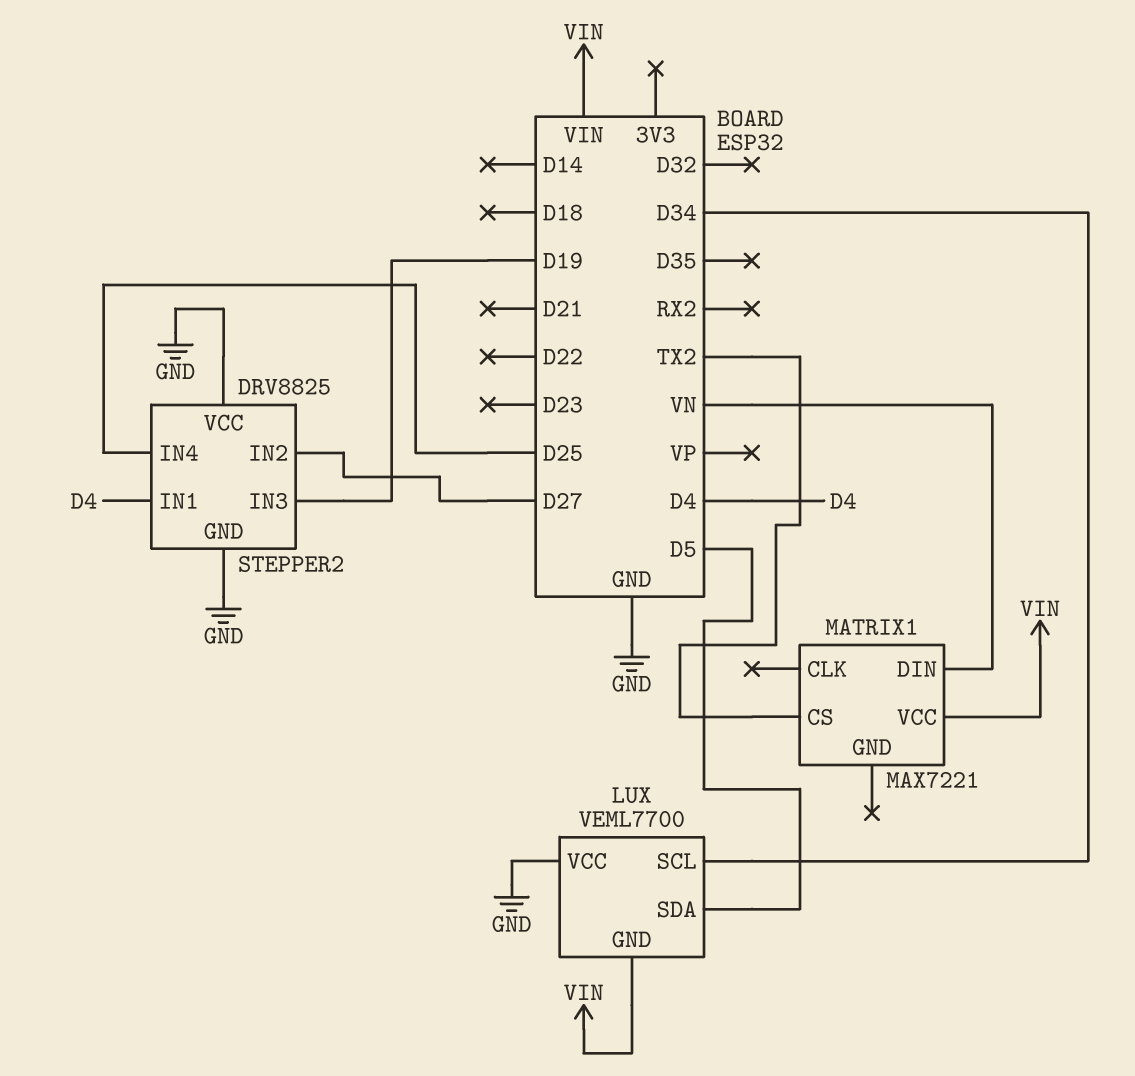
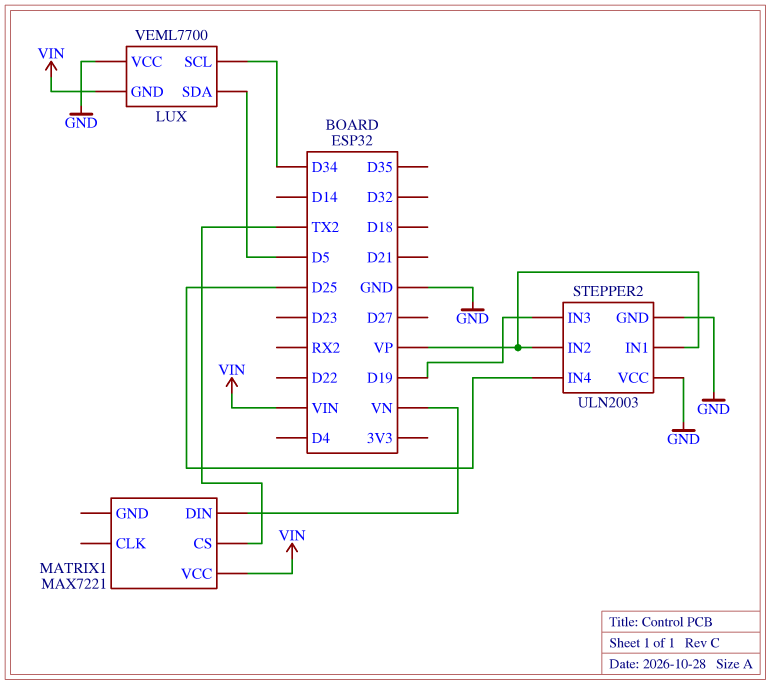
STEPPER2: DRV8825 -> ULN2003
STEPPER2 pin IN1: D4 -> VP
STEPPER2 pin IN2: D27 -> VP

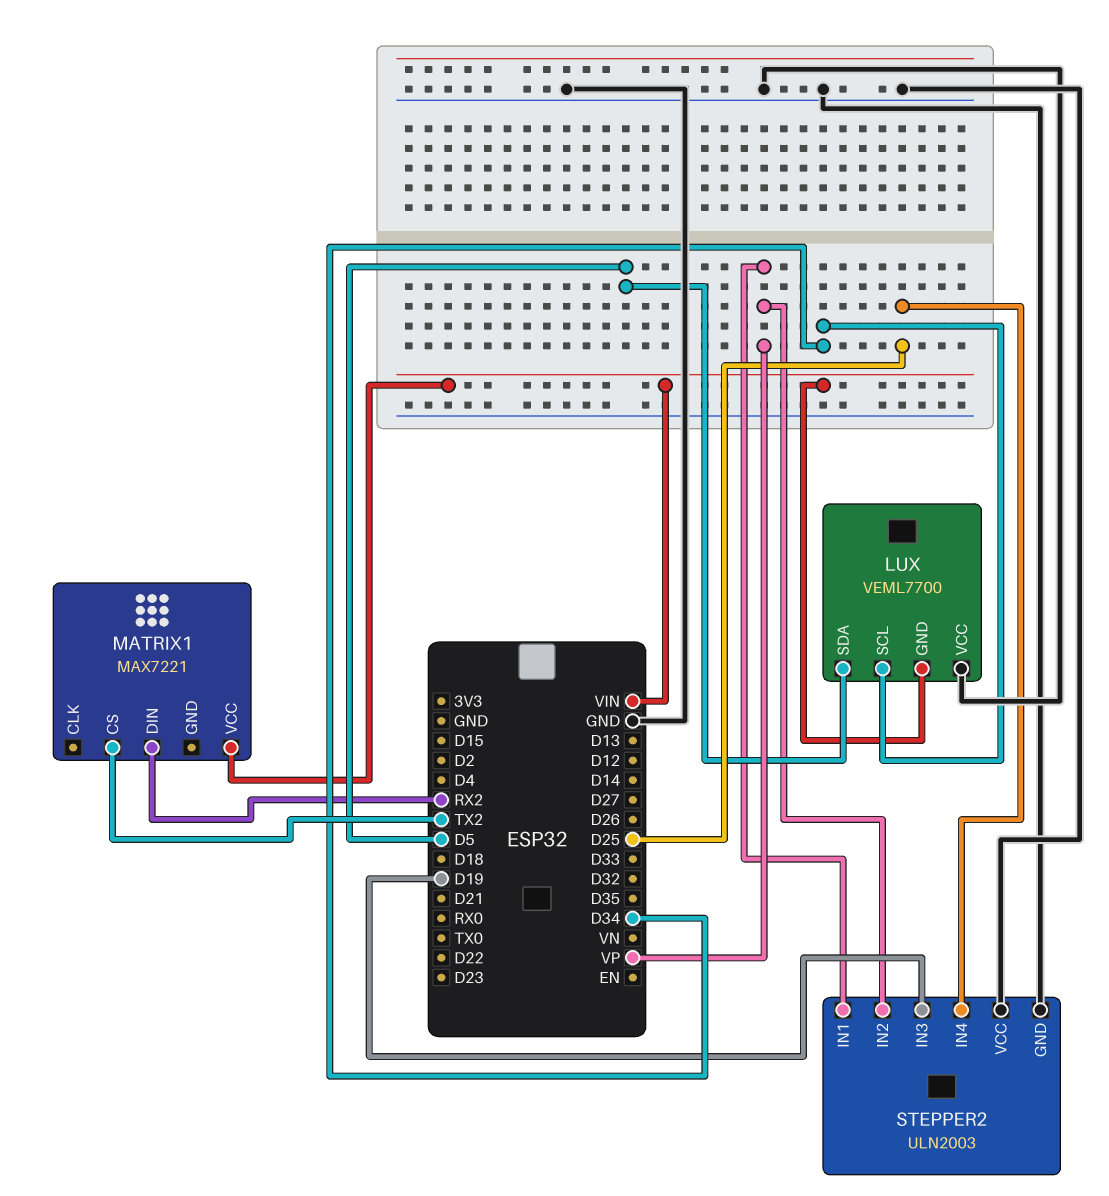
MATRIX1 pin DIN: VN -> RX2

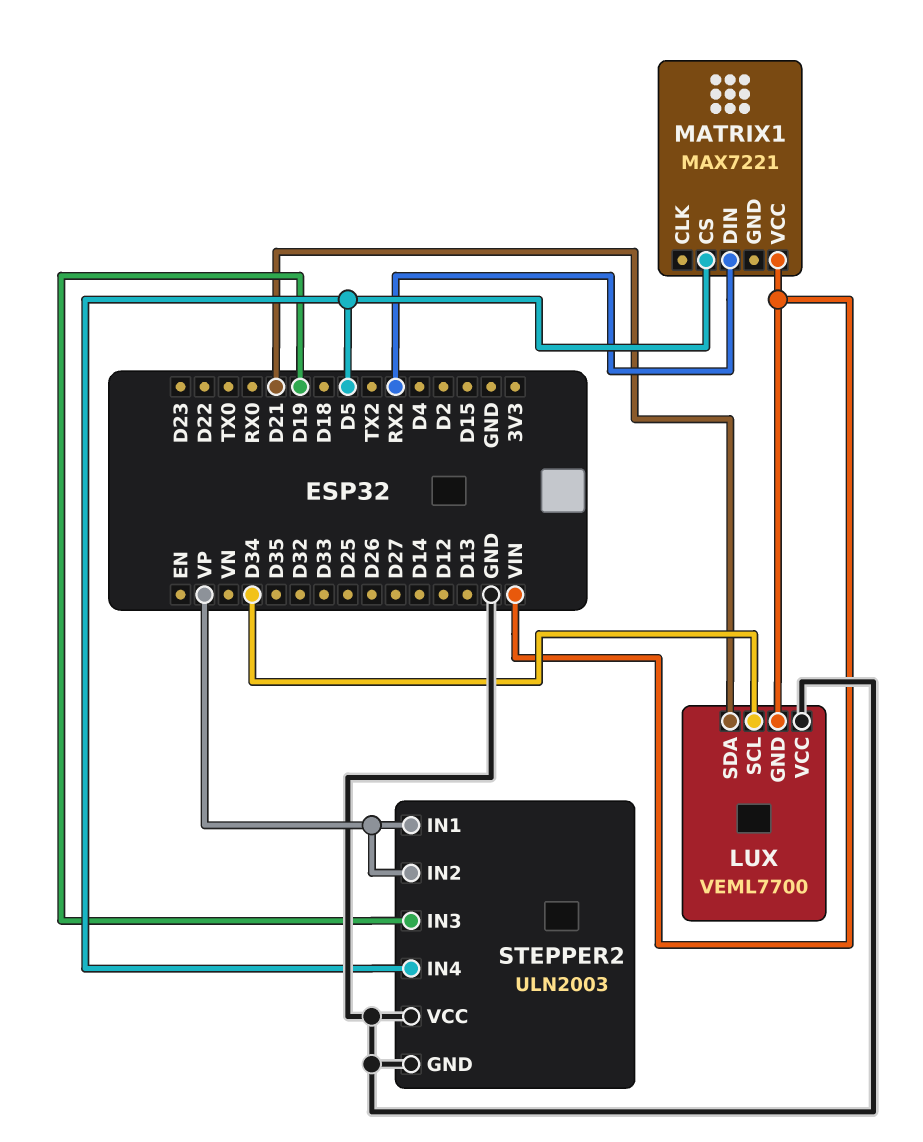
LUX pin SDA: D5 -> D21
MATRIX1 pin CS: TX2 -> D5
STEPPER2 pin IN4: D25 -> D5

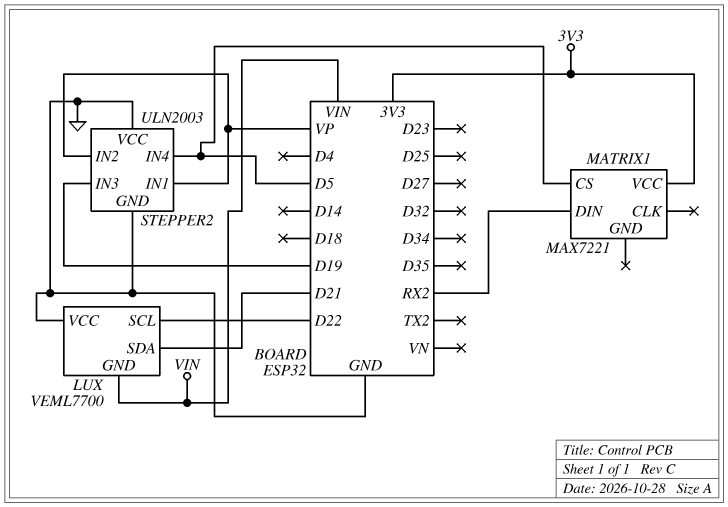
LUX pin SCL: D34 -> D22
MATRIX1 pin VCC: VIN -> 3V3

